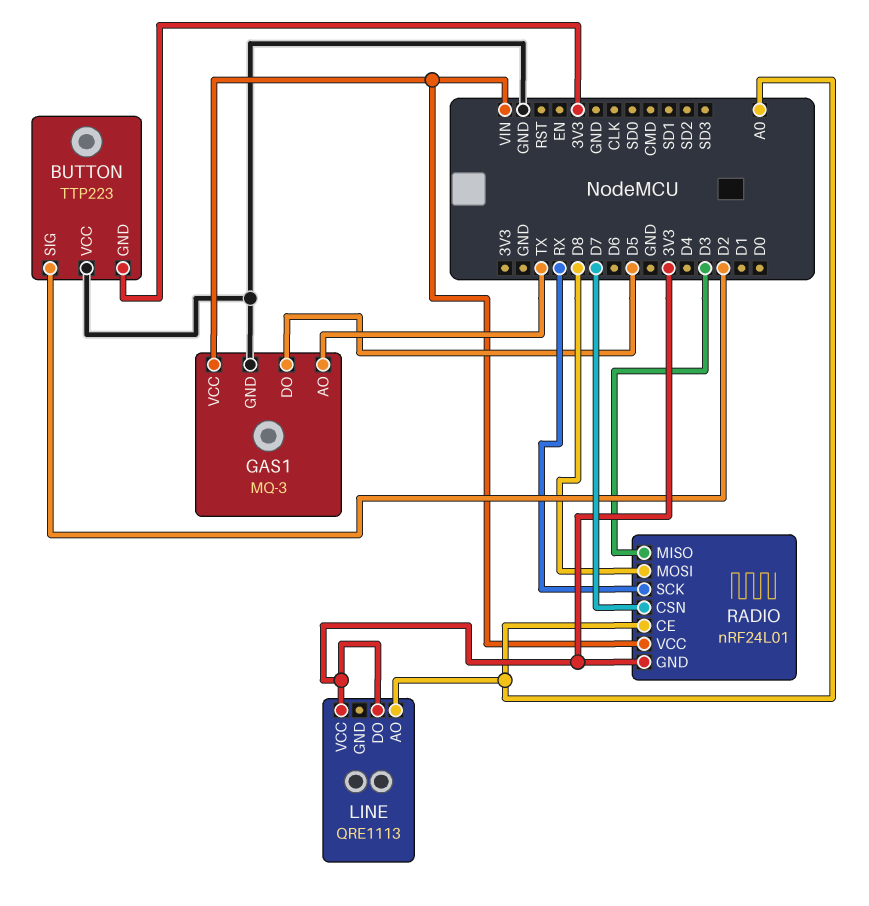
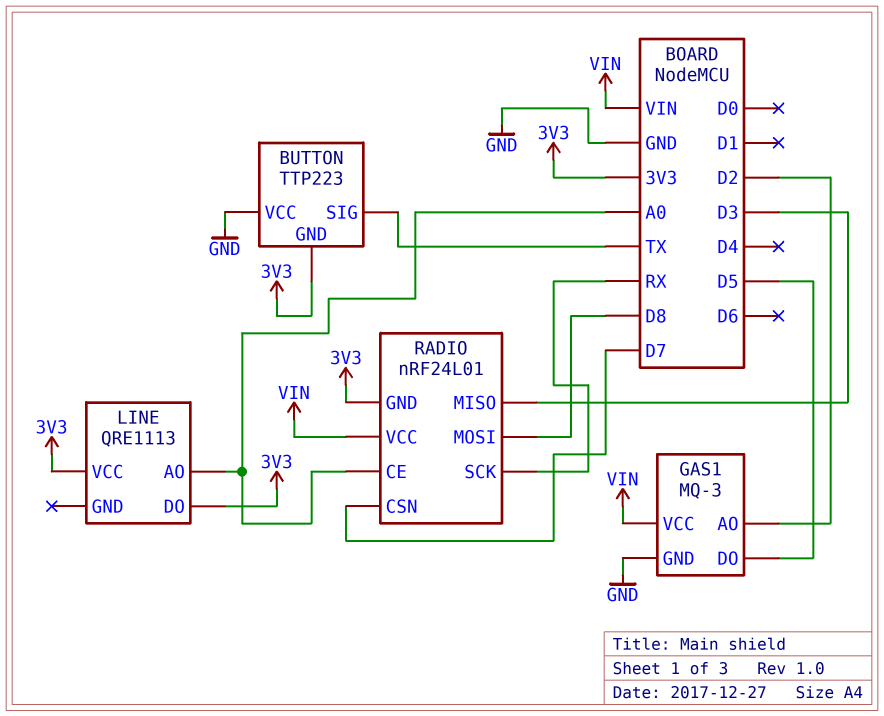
BUTTON pin SIG: D2 -> TX
GAS1 pin AO: TX -> D2

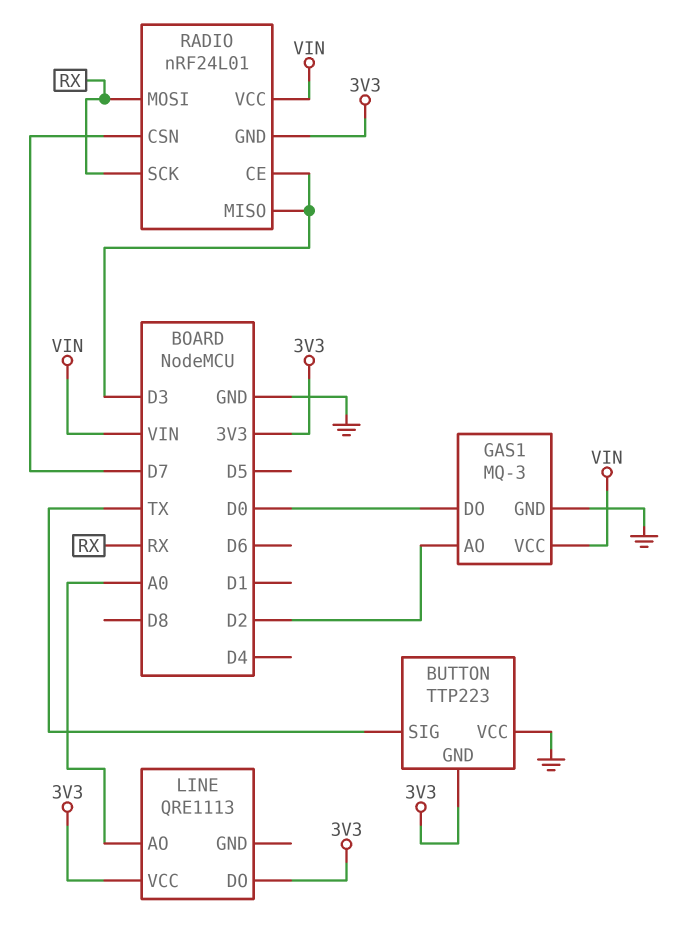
GAS1 pin DO: D5 -> D0
RADIO pin CE: A0 -> D3
RADIO pin MOSI: D8 -> RX

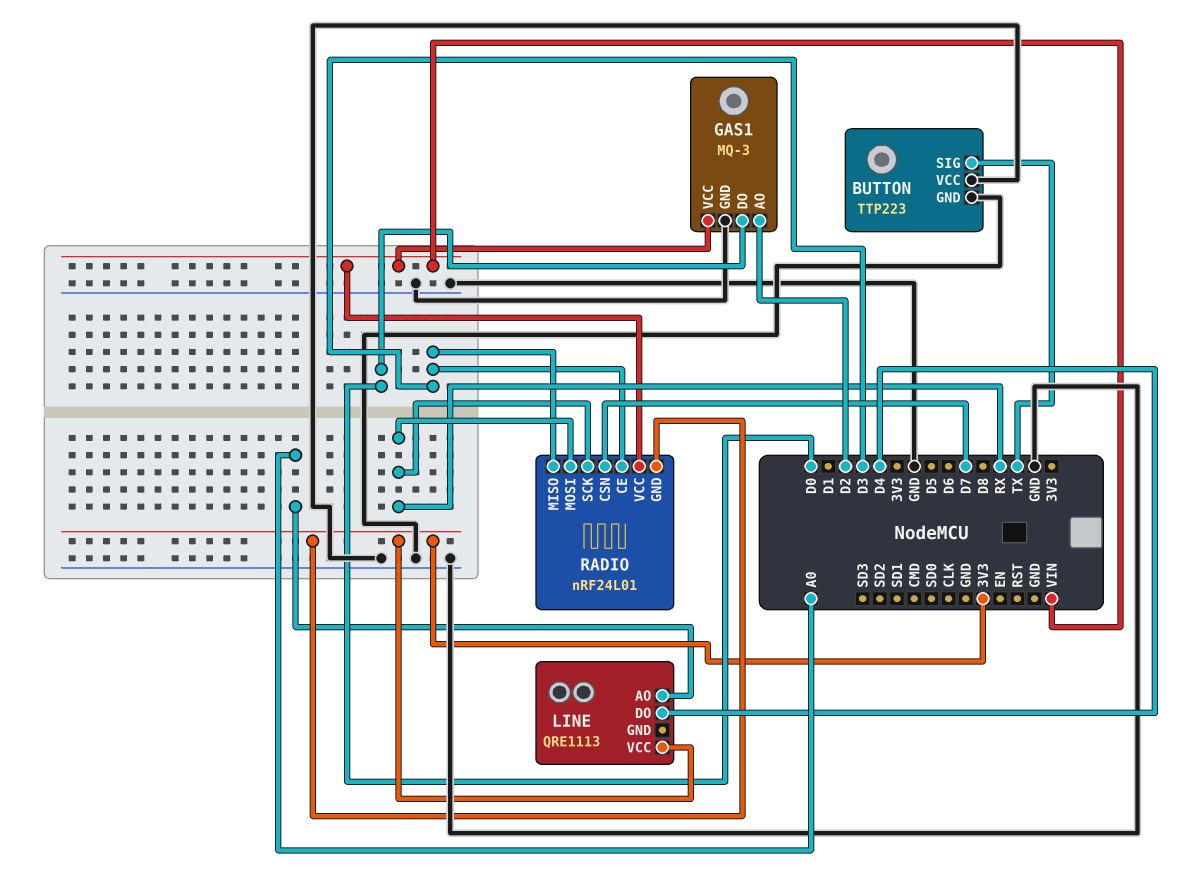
BUTTON pin GND: 3V3 -> GND
LINE pin DO: 3V3 -> D4

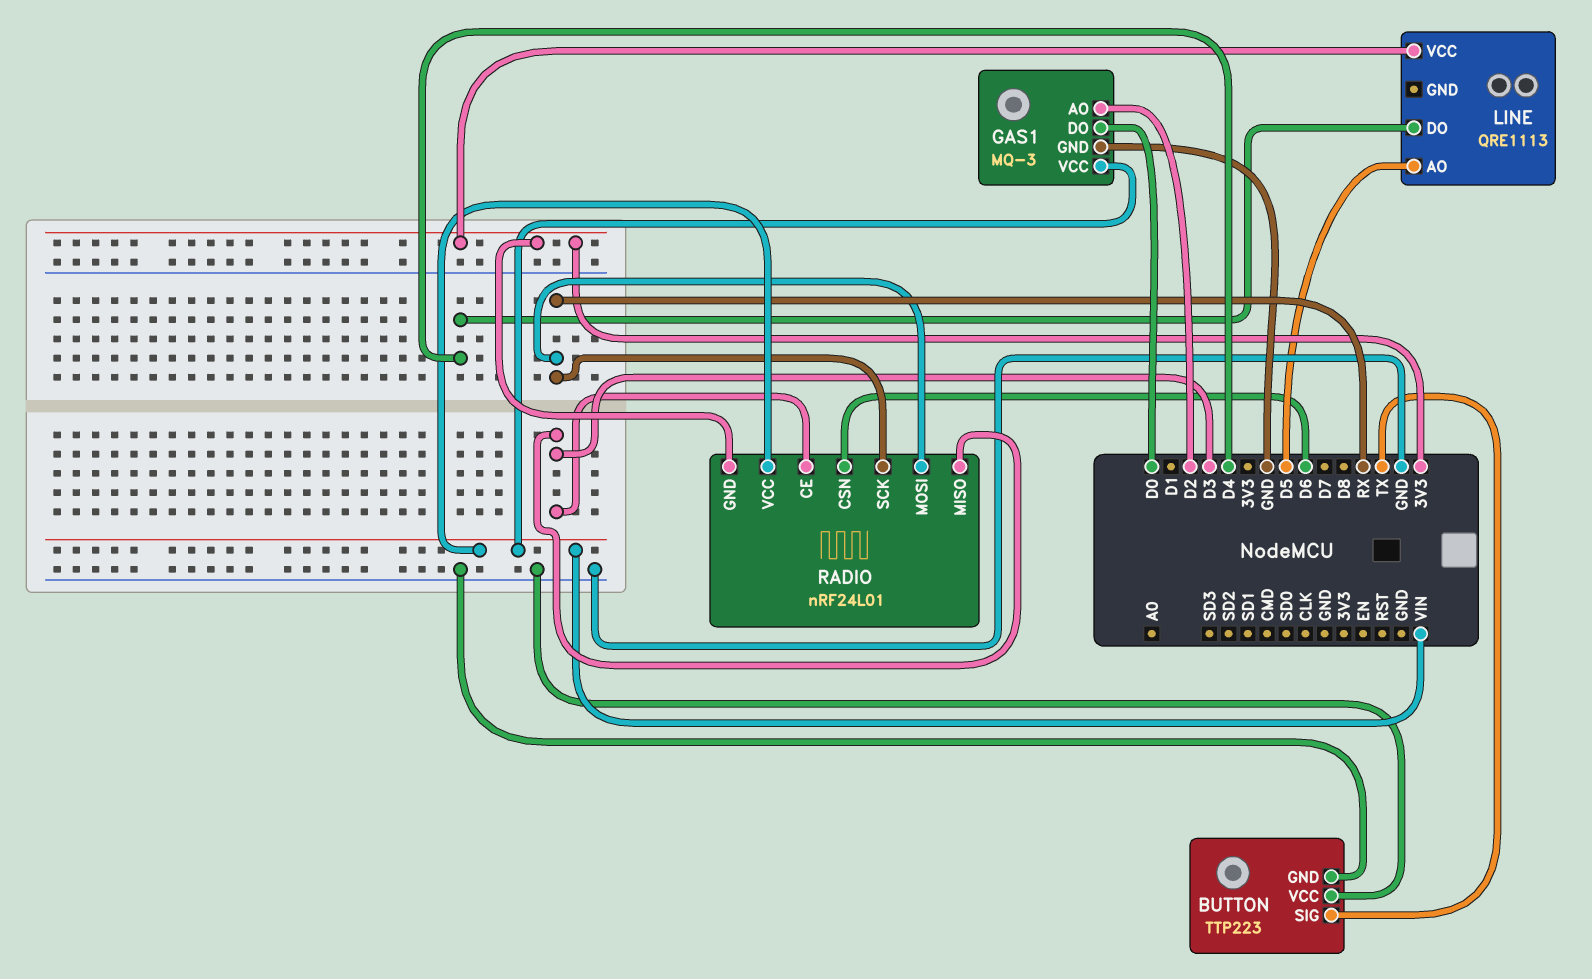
LINE pin AO: A0 -> D5
RADIO pin CSN: D7 -> D6

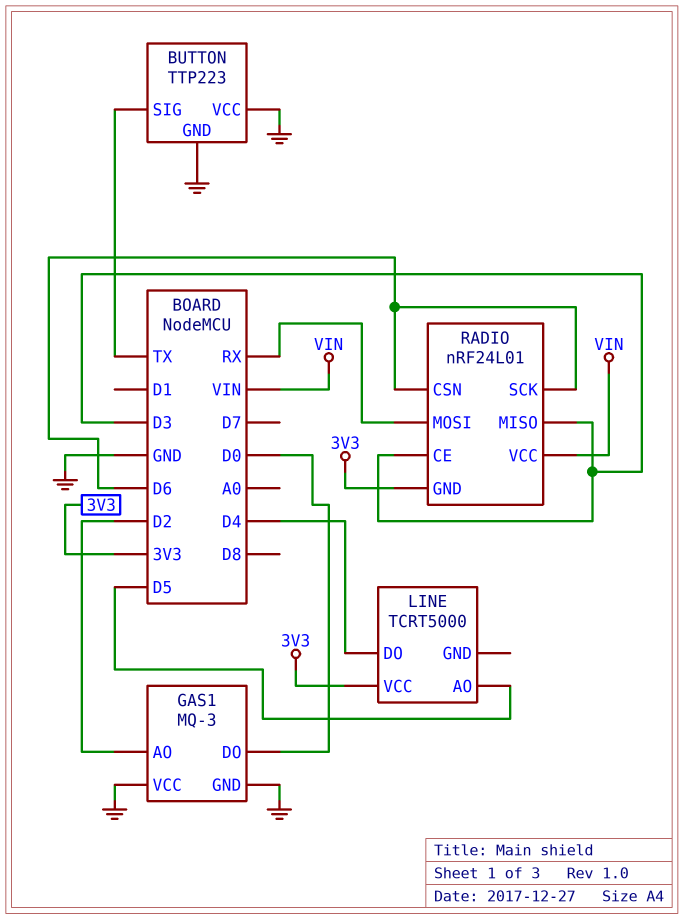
GAS1 pin VCC: VIN -> GND
LINE: QRE1113 -> TCRT5000
RADIO pin SCK: RX -> D6

